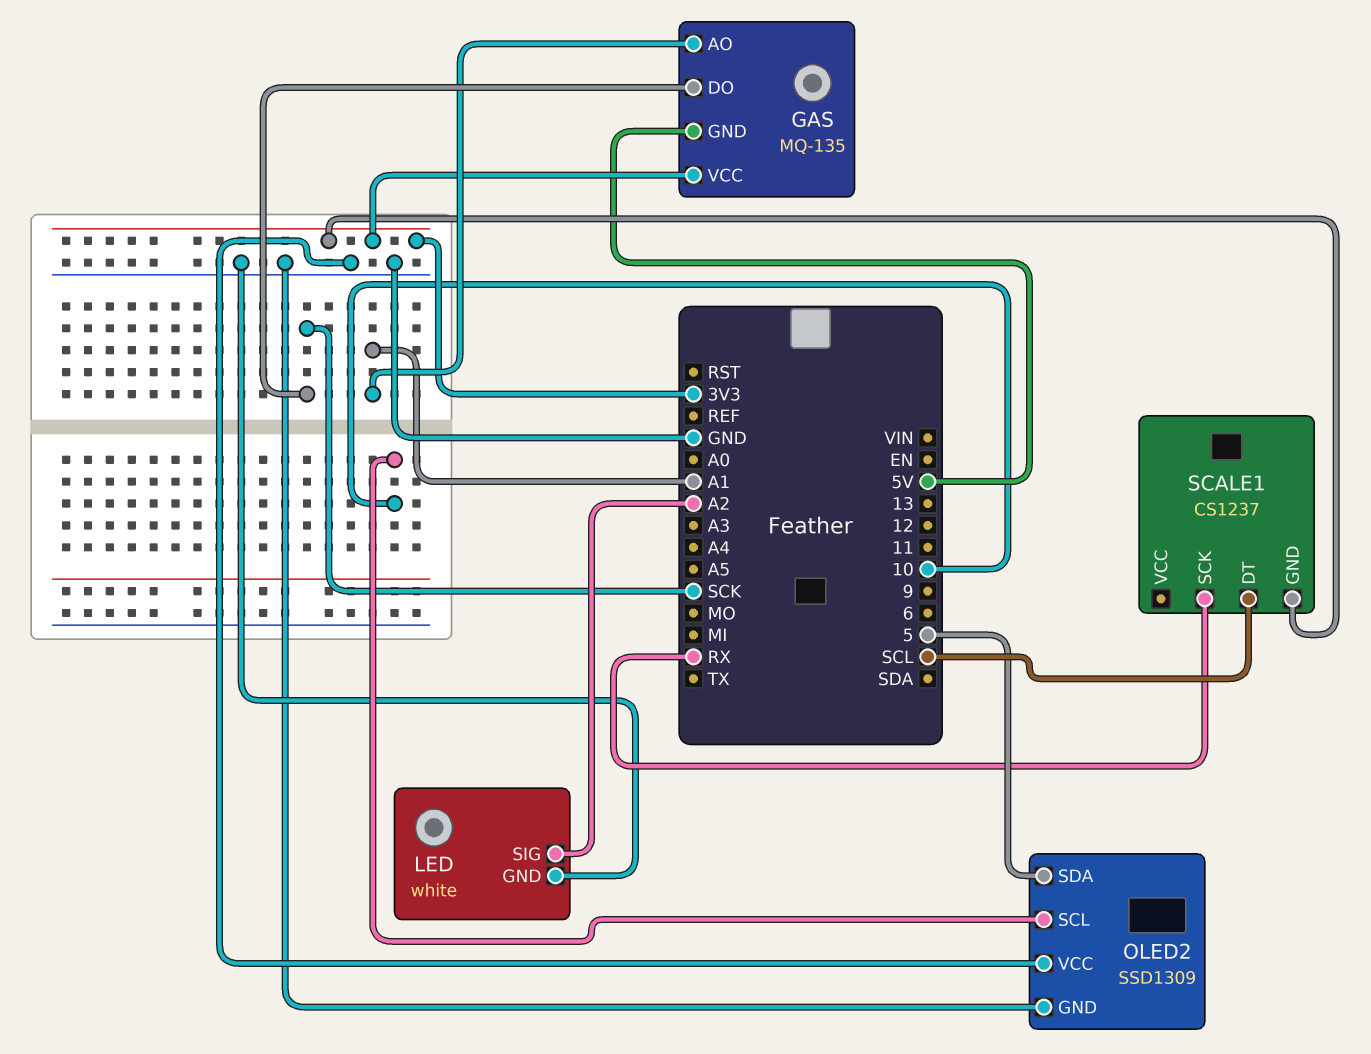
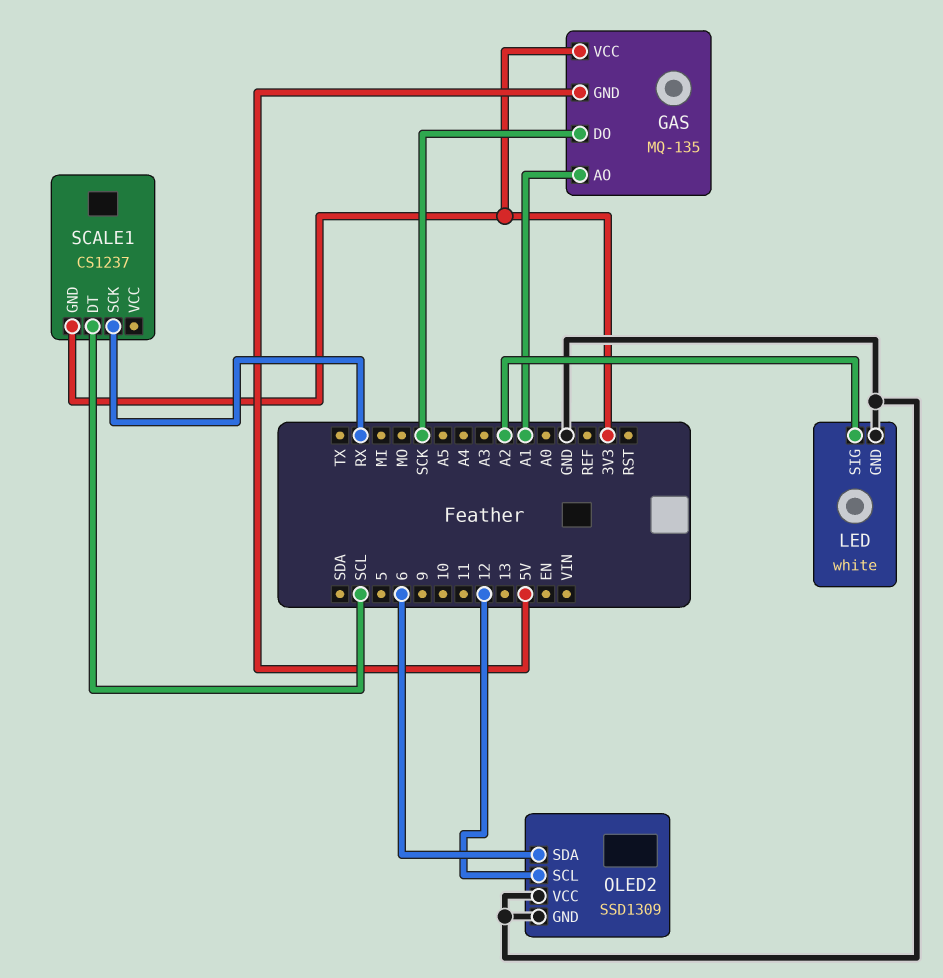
OLED2 pin SCL: 10 -> 12
OLED2 pin SDA: 5 -> 6

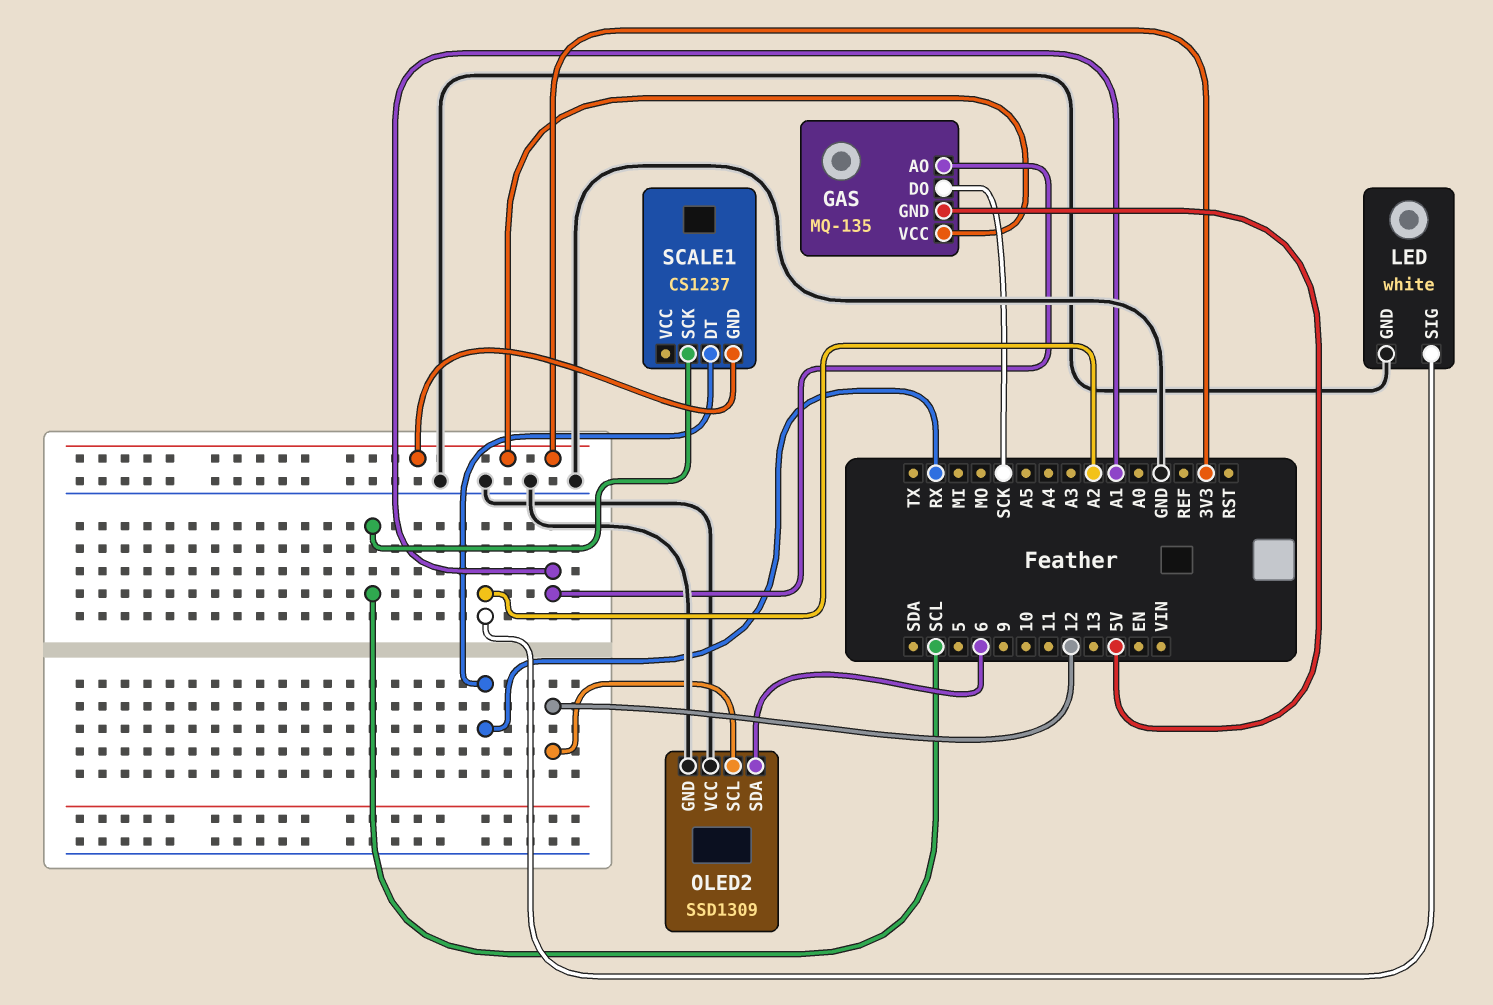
SCALE1 pin DT: SCL -> RX
SCALE1 pin SCK: RX -> SCL

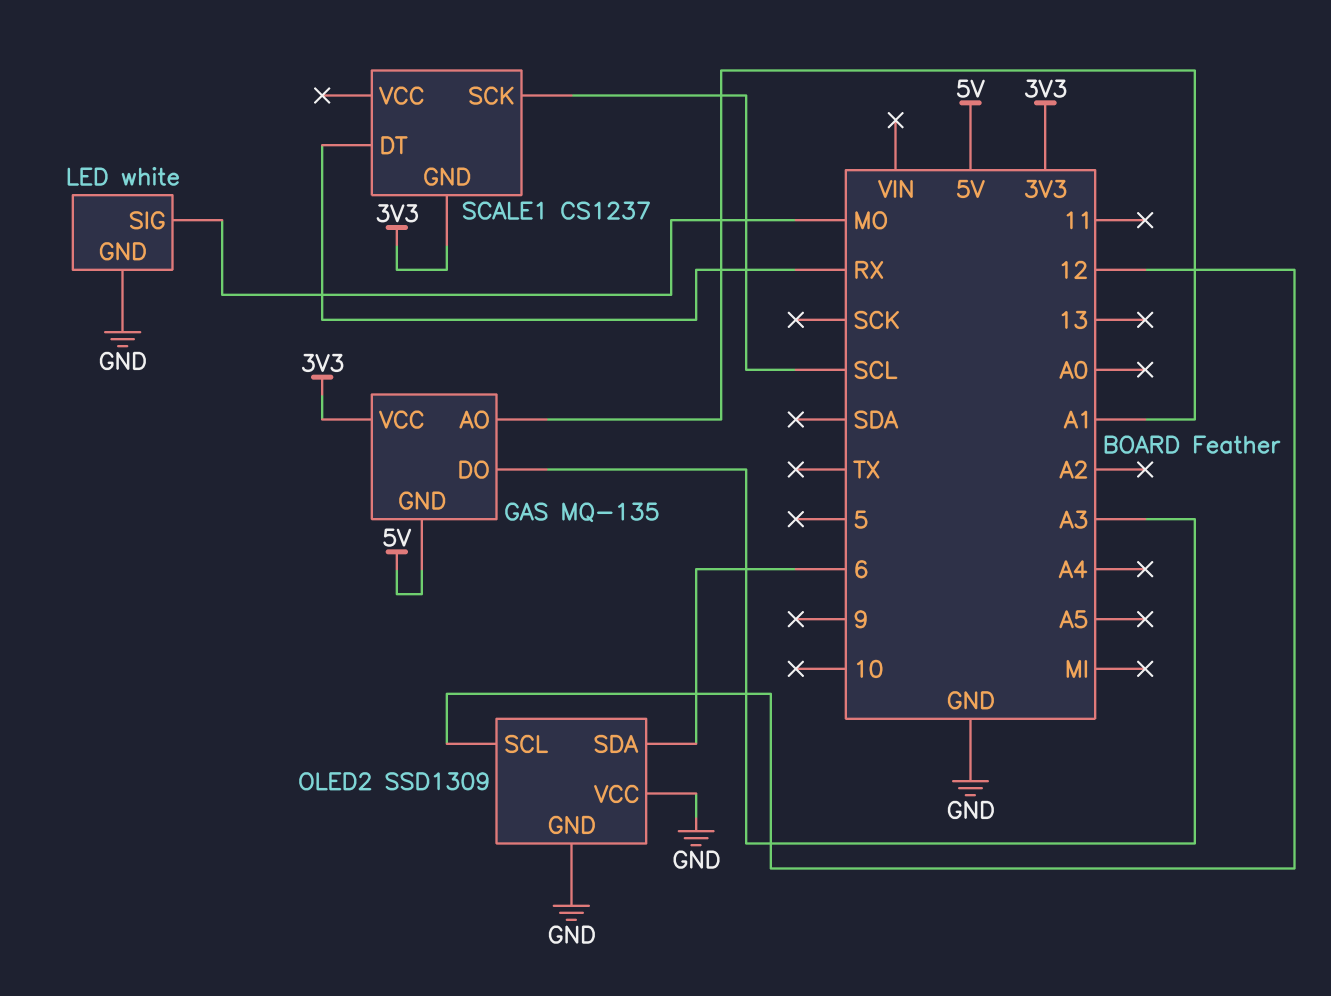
GAS pin DO: SCK -> A3
LED pin SIG: A2 -> MO

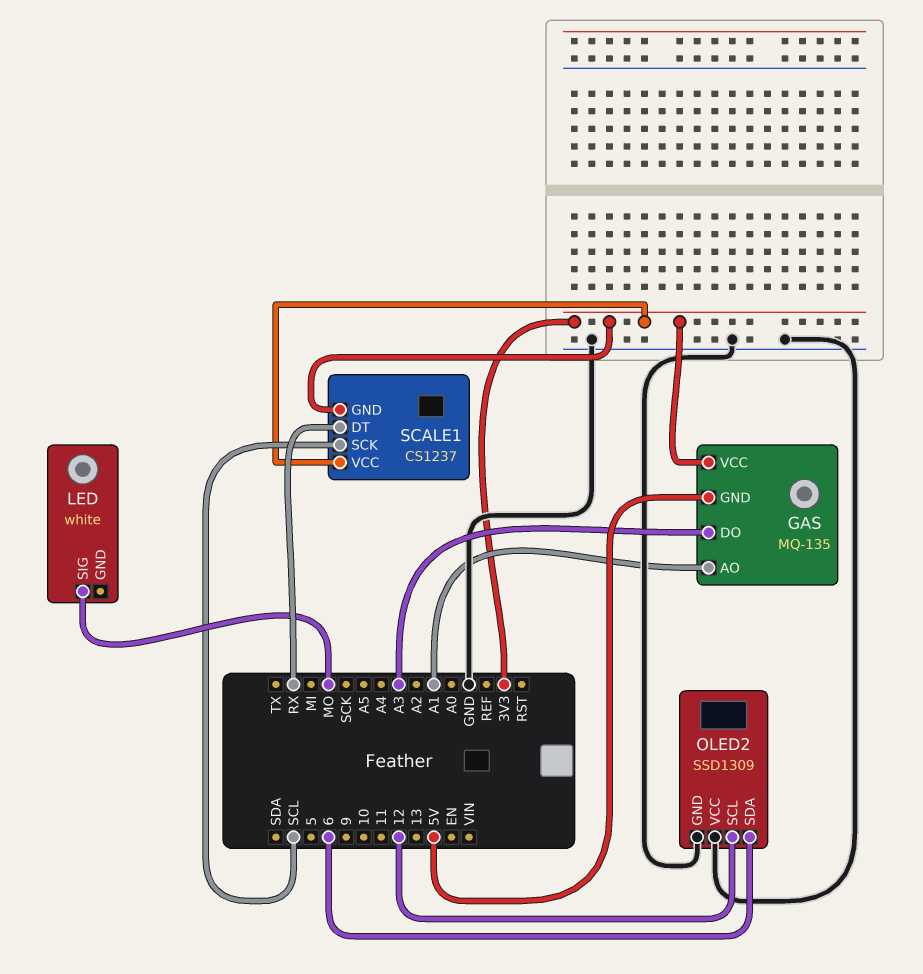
LED pin GND: GND -> none
SCALE1 pin VCC: none -> 3V3

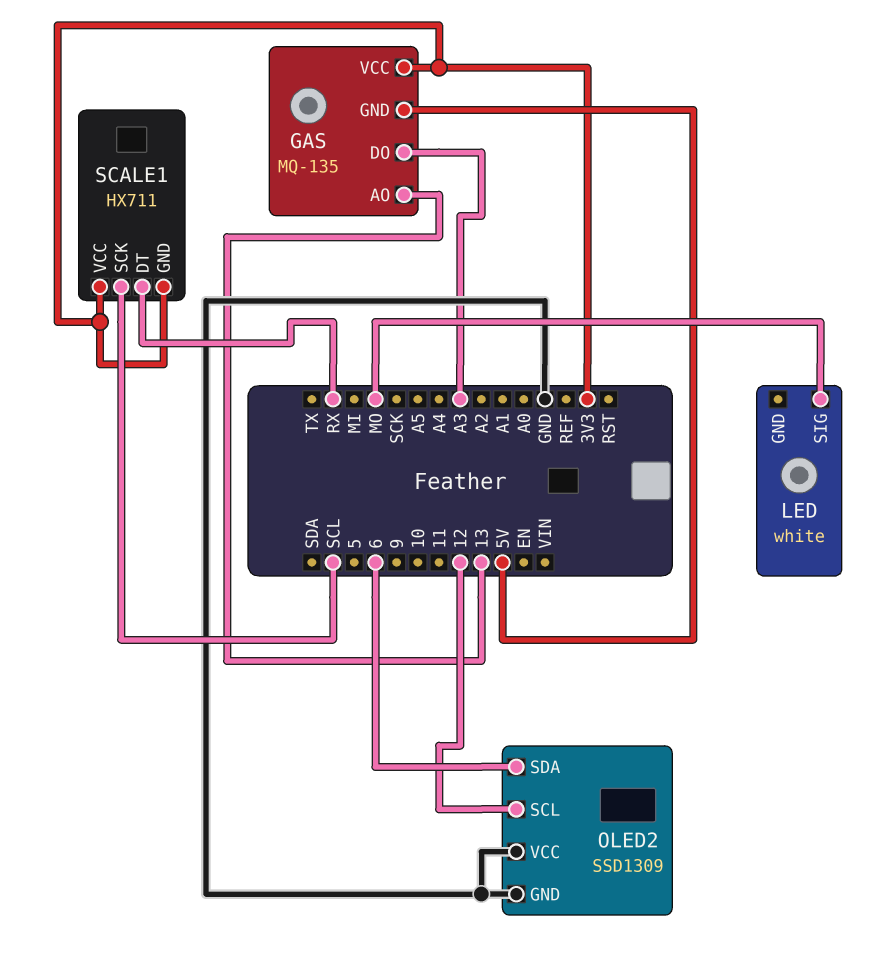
GAS pin AO: A1 -> 13
SCALE1: CS1237 -> HX711

